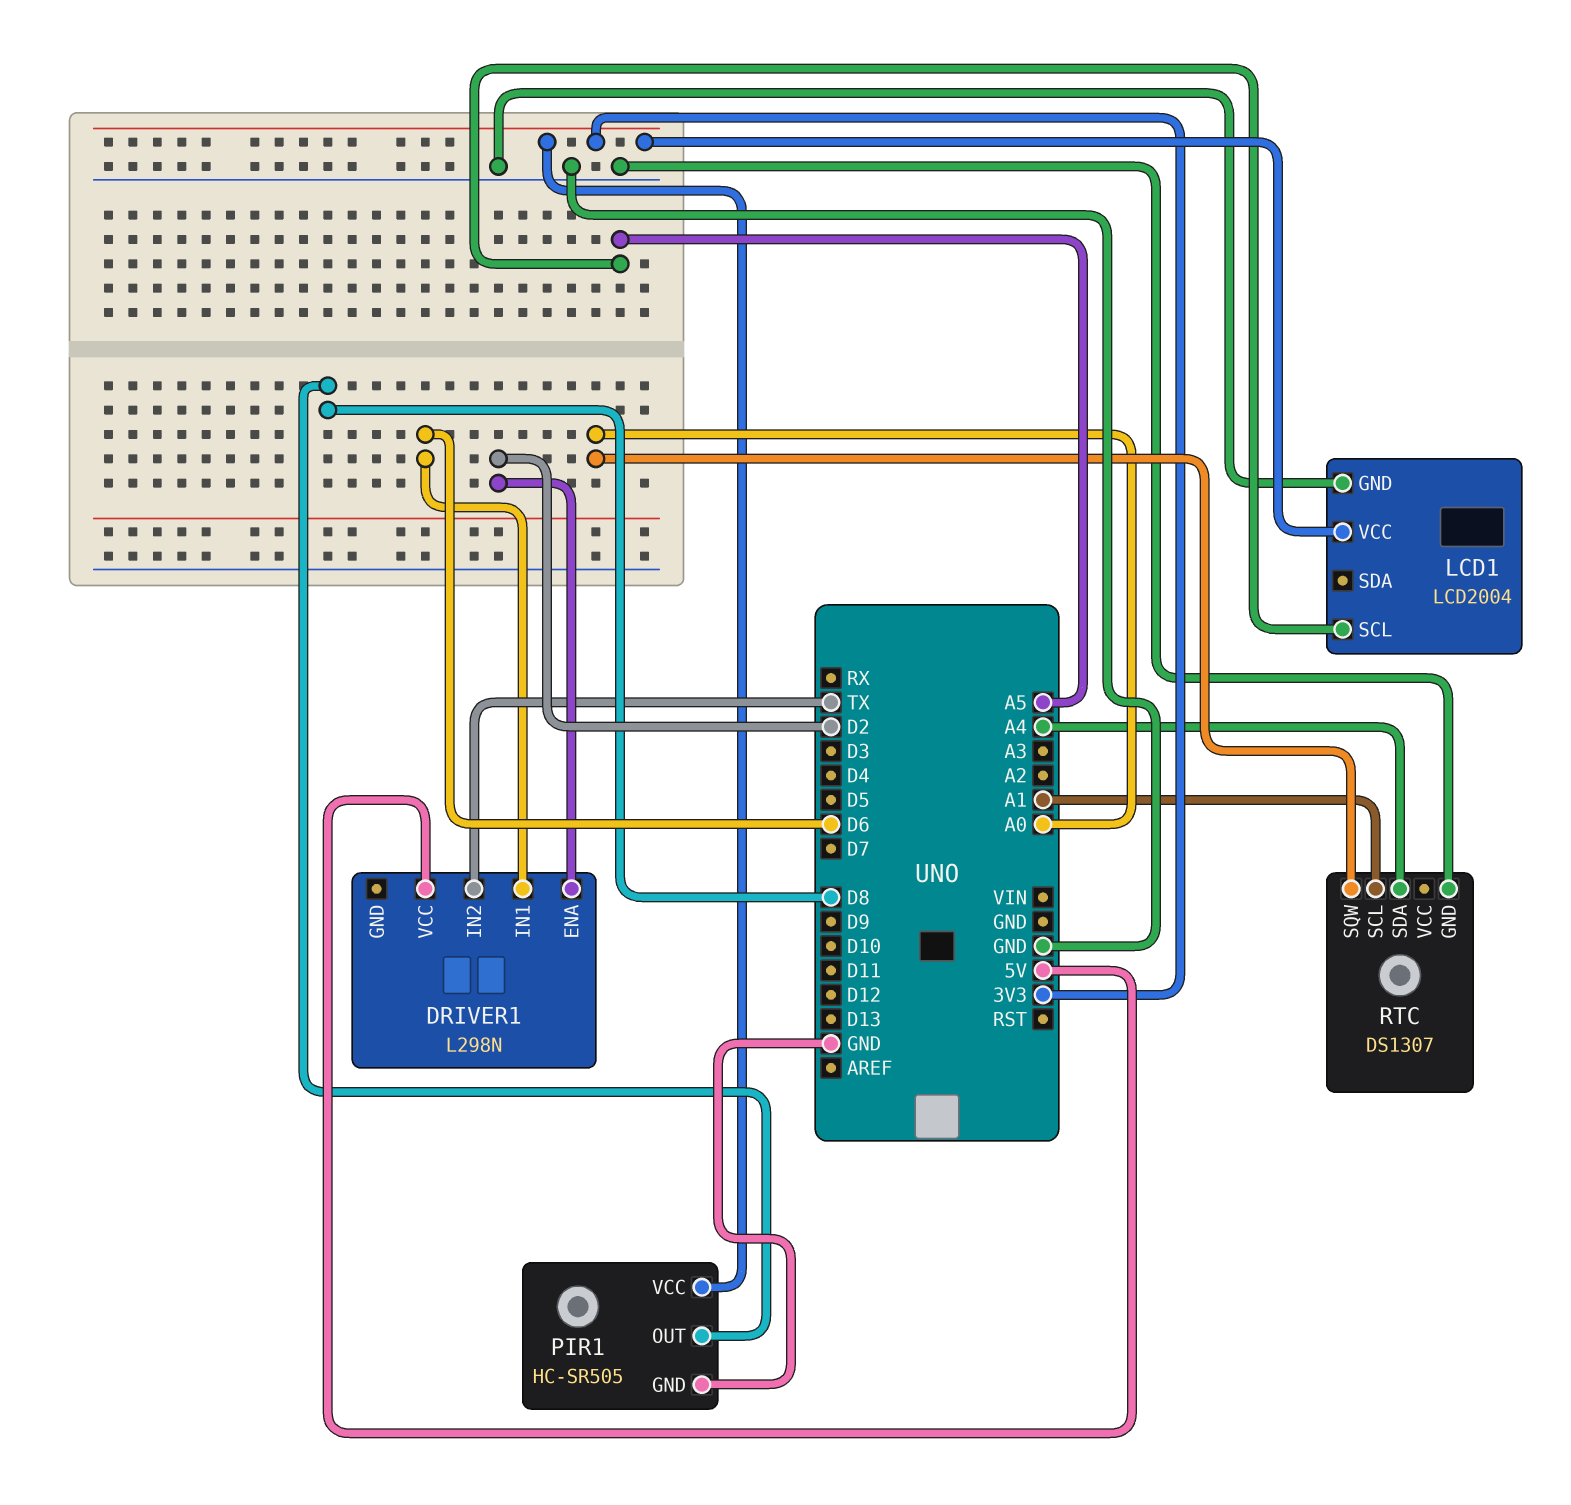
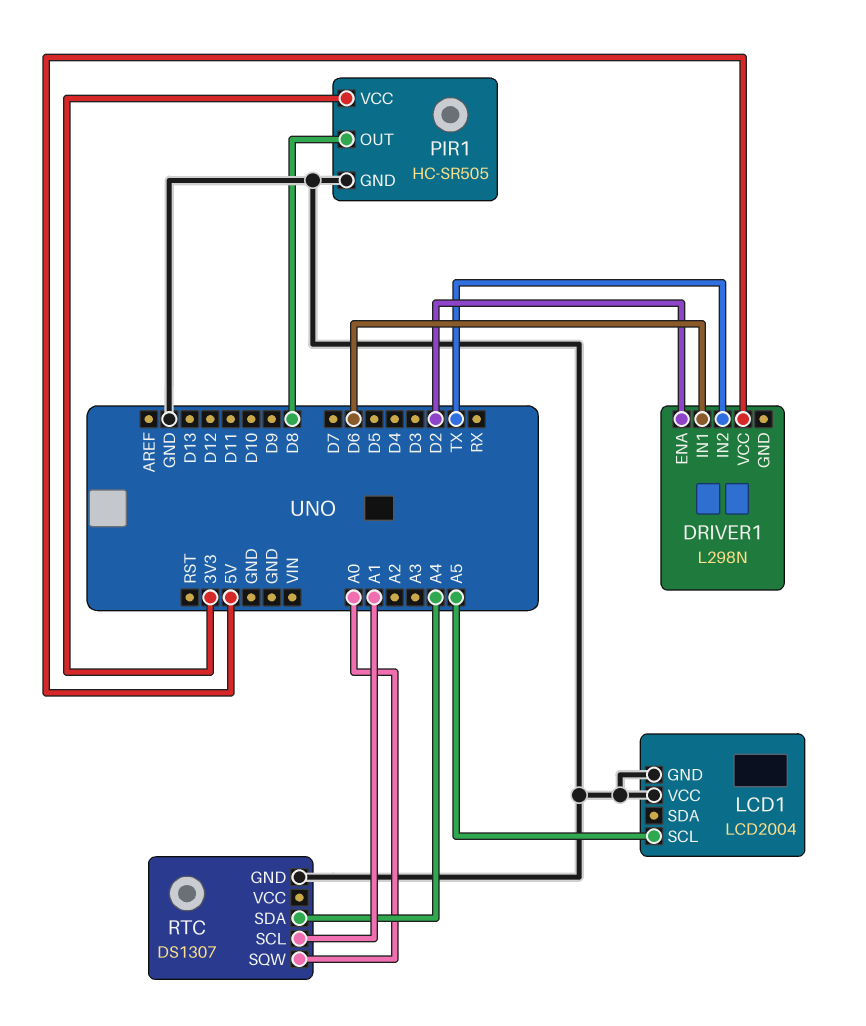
LCD1 pin VCC: 3V3 -> GND

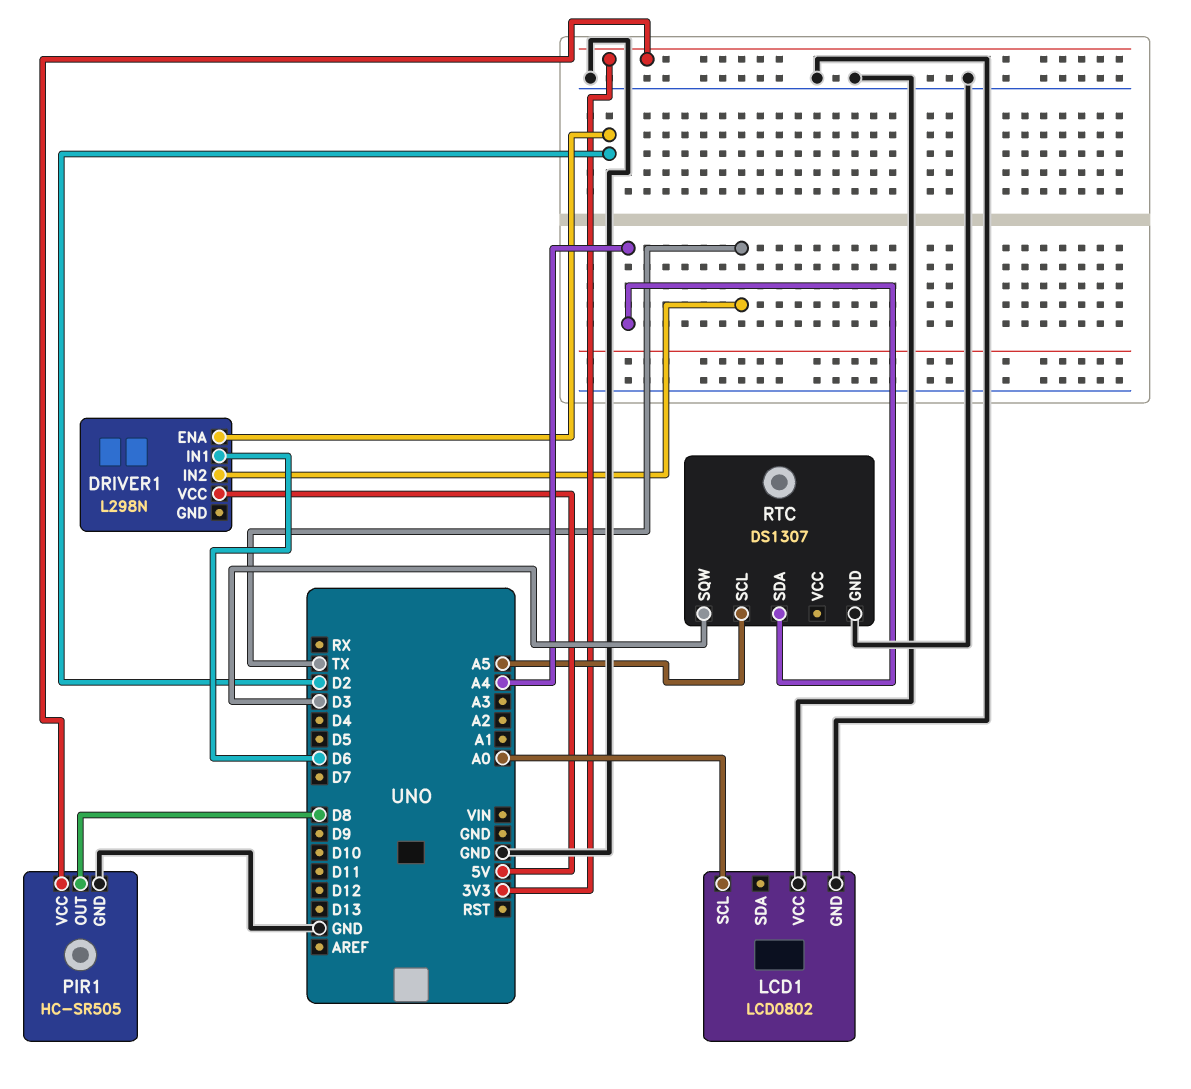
LCD1: LCD2004 -> LCD0802
LCD1 pin SCL: A5 -> A0
RTC pin SCL: A1 -> A5
RTC pin SQW: A0 -> D3

